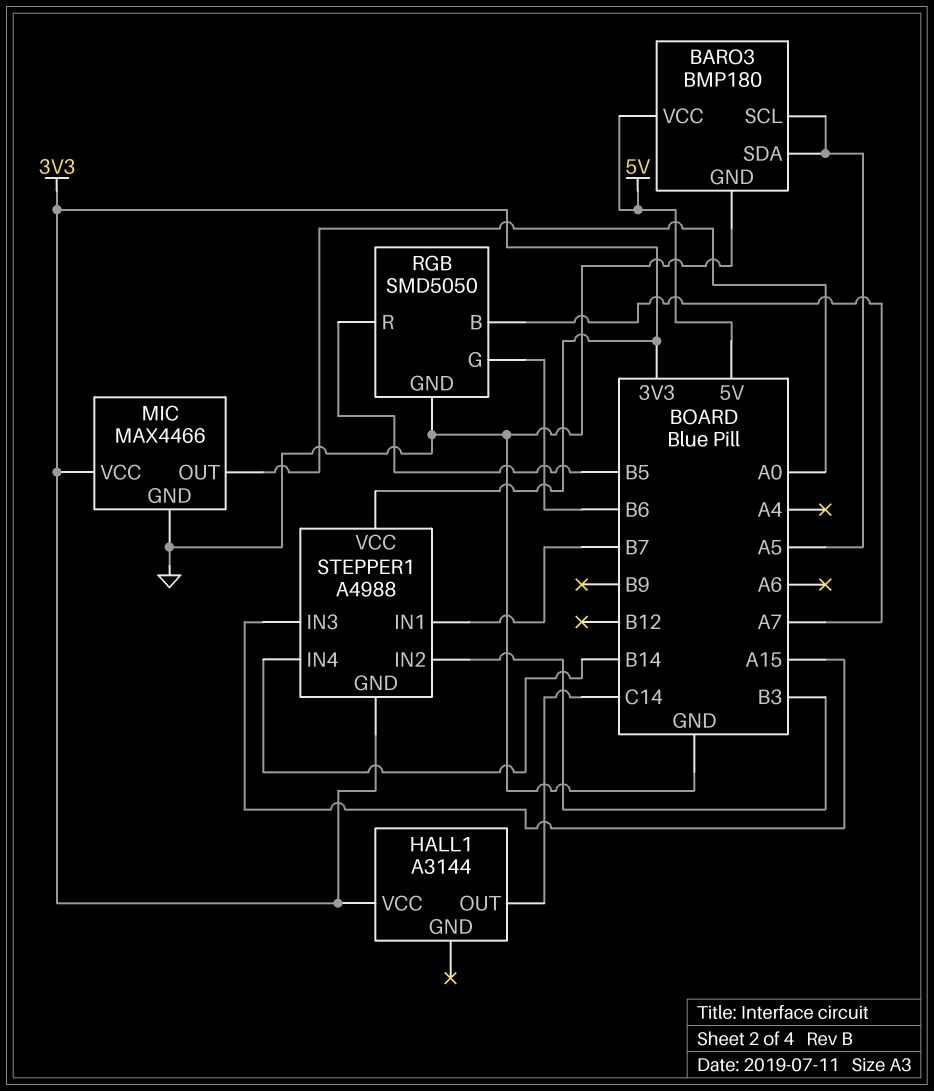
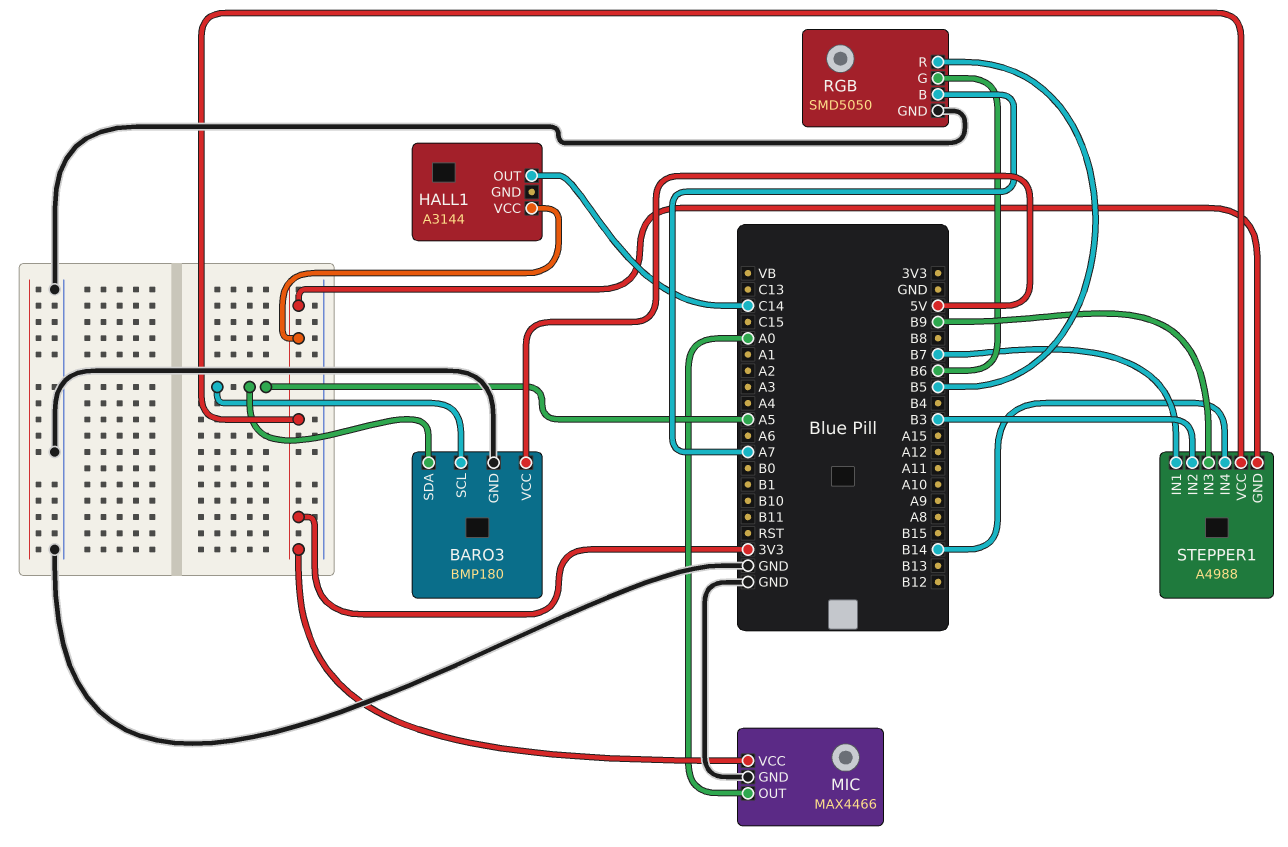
STEPPER1 pin IN3: A15 -> B9

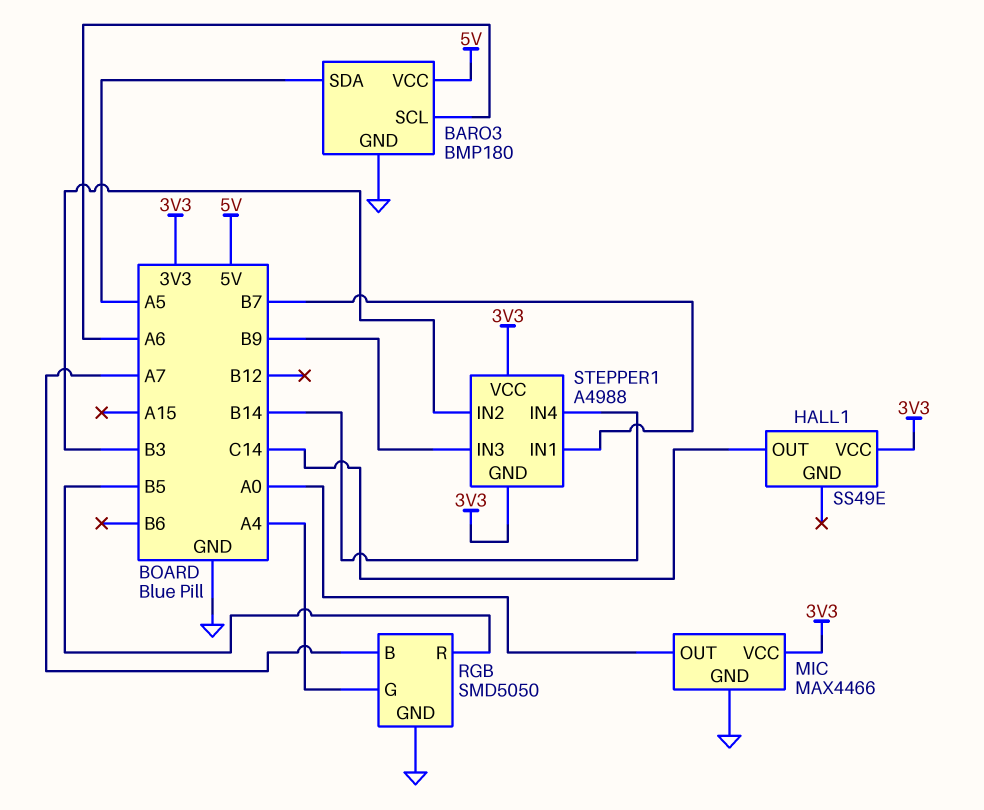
BARO3 pin SCL: A5 -> A6
HALL1: A3144 -> SS49E
RGB pin G: B6 -> A4

